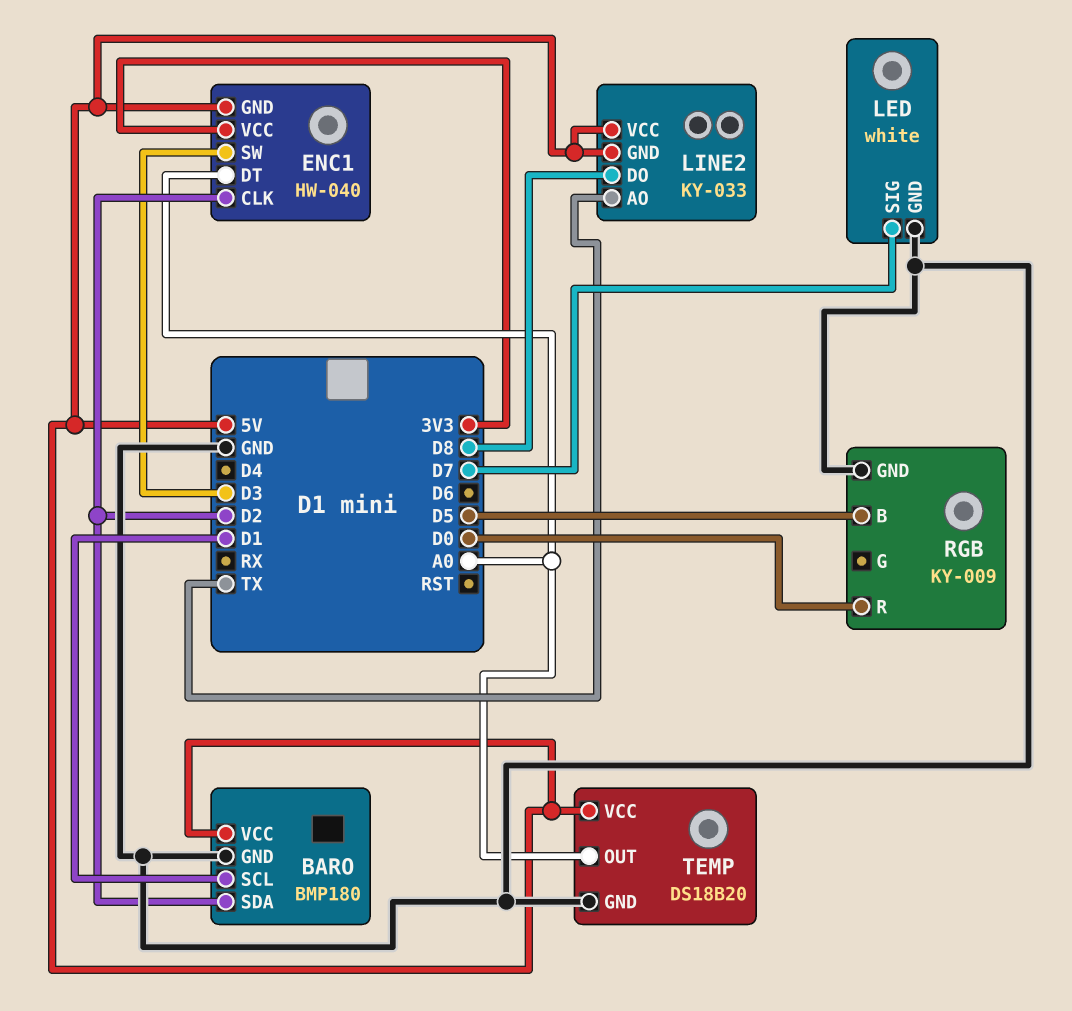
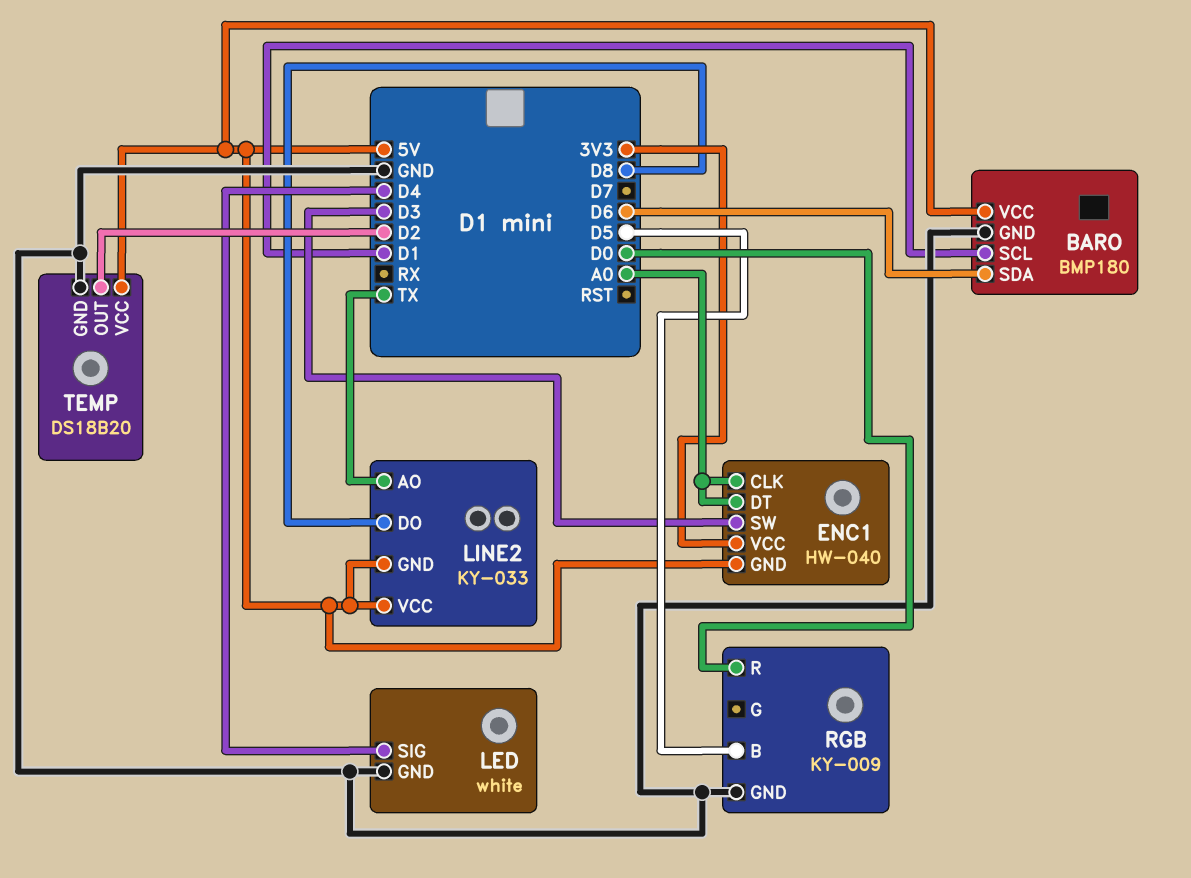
BARO pin SDA: D2 -> D6
ENC1 pin CLK: D2 -> A0
LED pin SIG: D7 -> D4
TEMP pin OUT: A0 -> D2

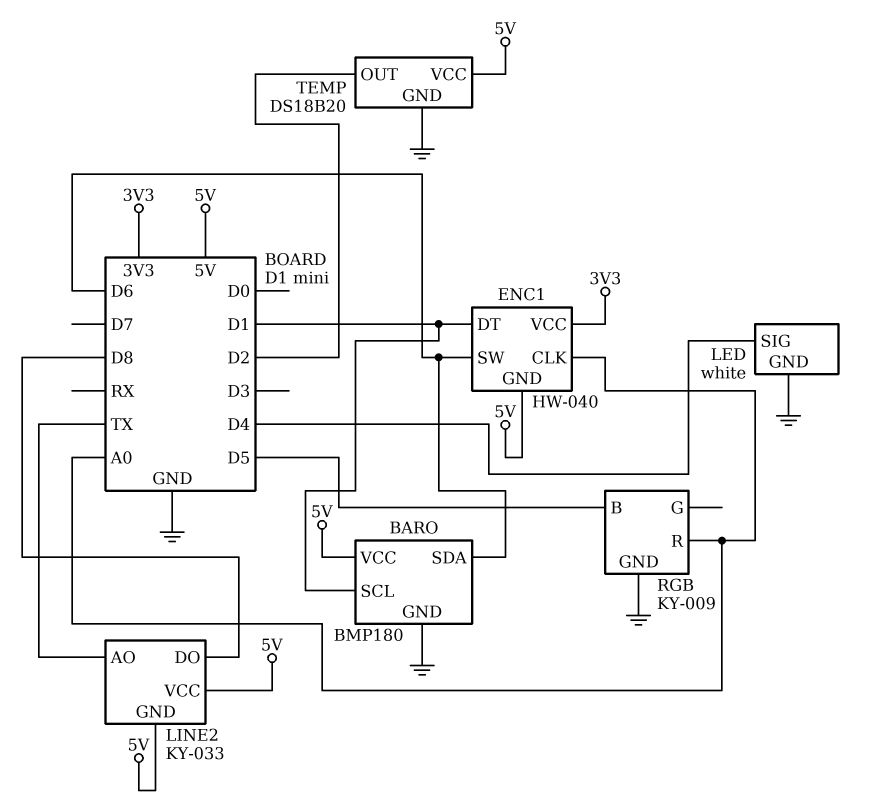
ENC1 pin DT: A0 -> D1
ENC1 pin SW: D3 -> D6
RGB pin R: D0 -> A0

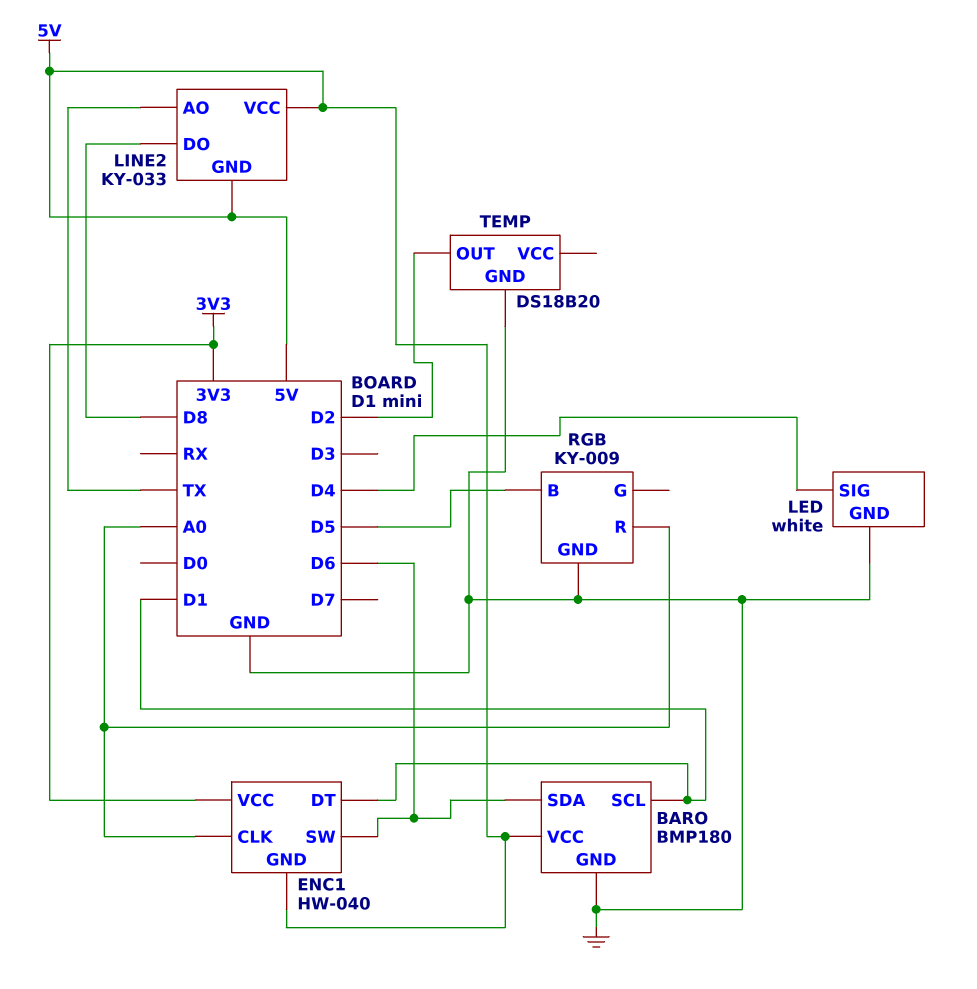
TEMP pin VCC: 5V -> none

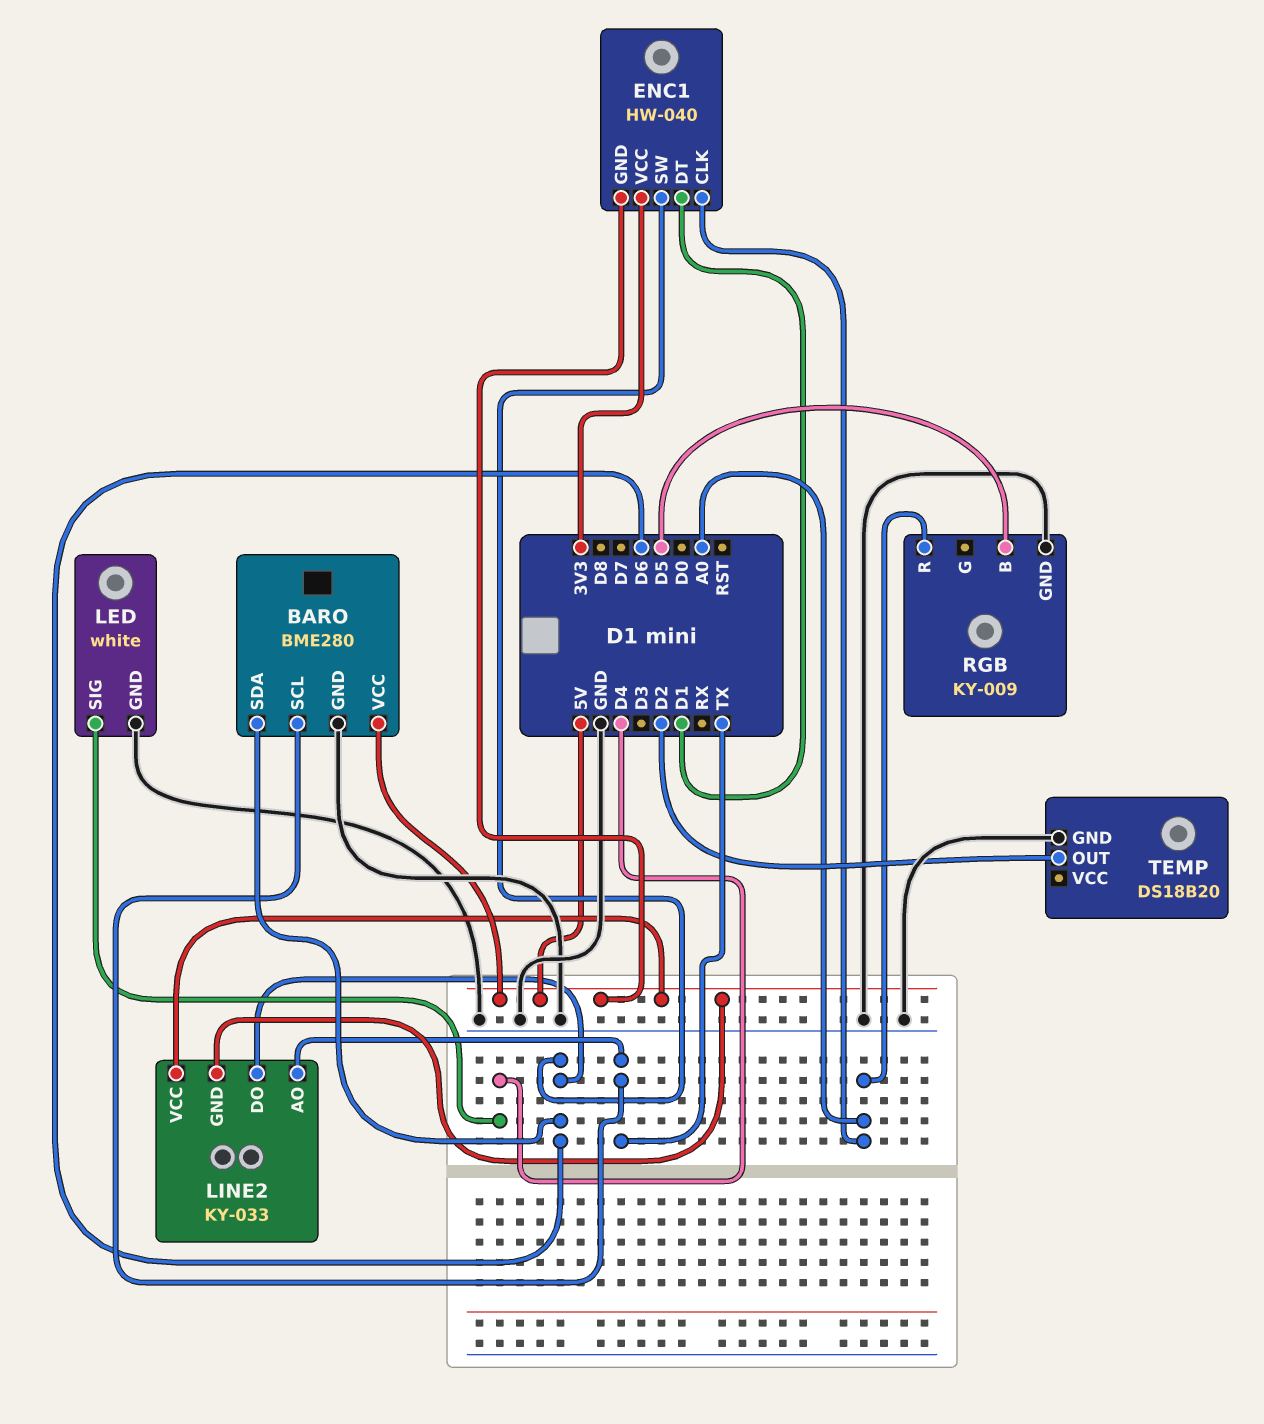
BARO: BMP180 -> BME280
BARO pin SCL: D1 -> TX
LINE2 pin DO: D8 -> D6

